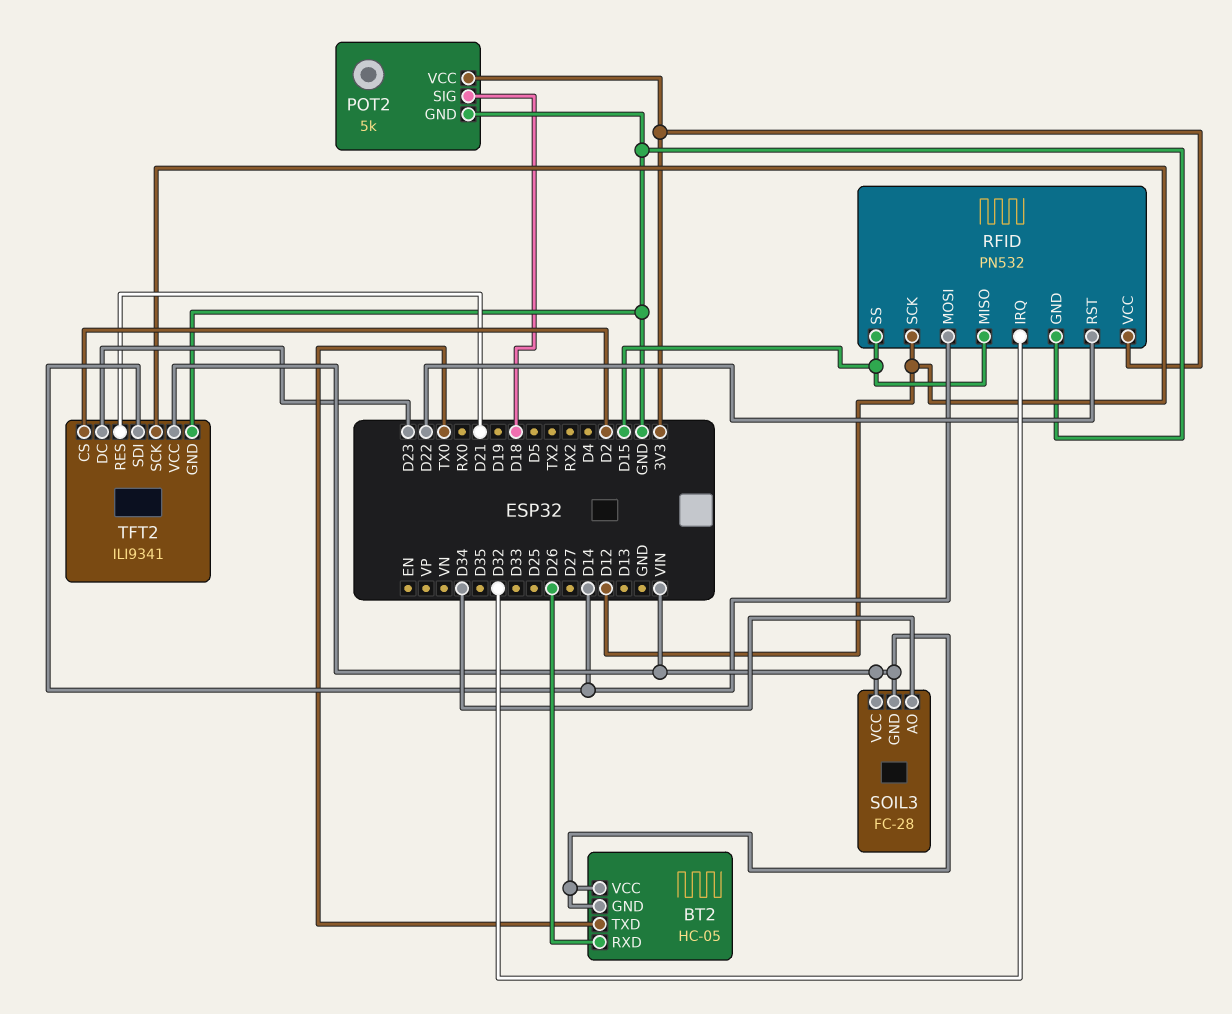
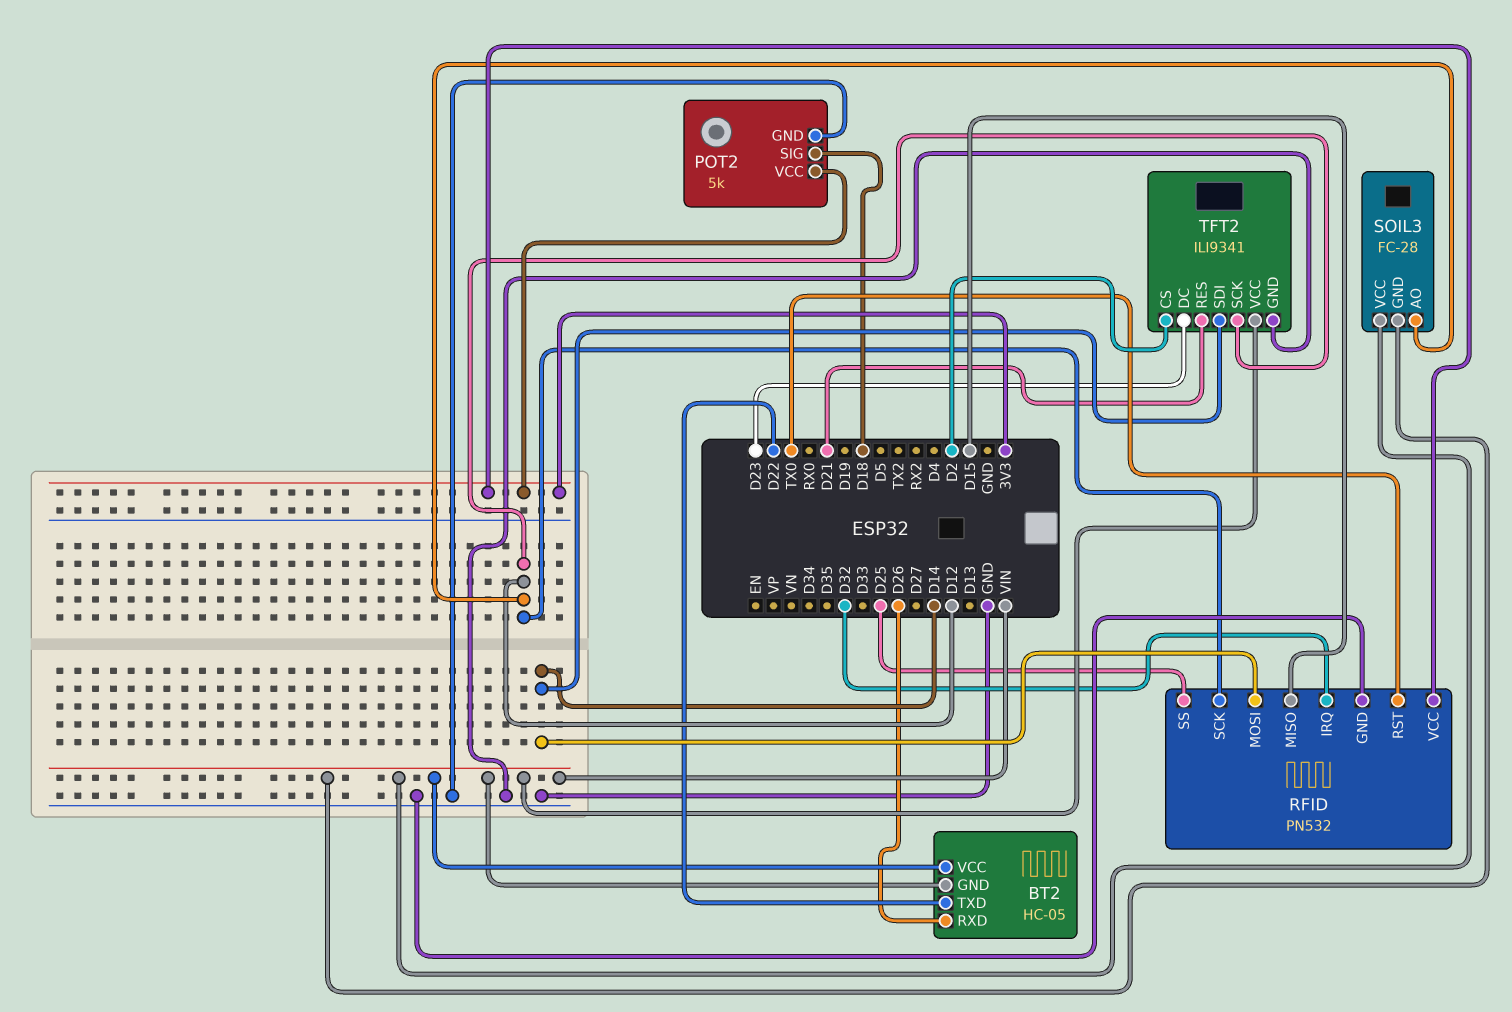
BT2 pin TXD: TX0 -> D22
RFID pin RST: D22 -> TX0
RFID pin SS: D15 -> D25
SOIL3 pin AO: D34 -> D12

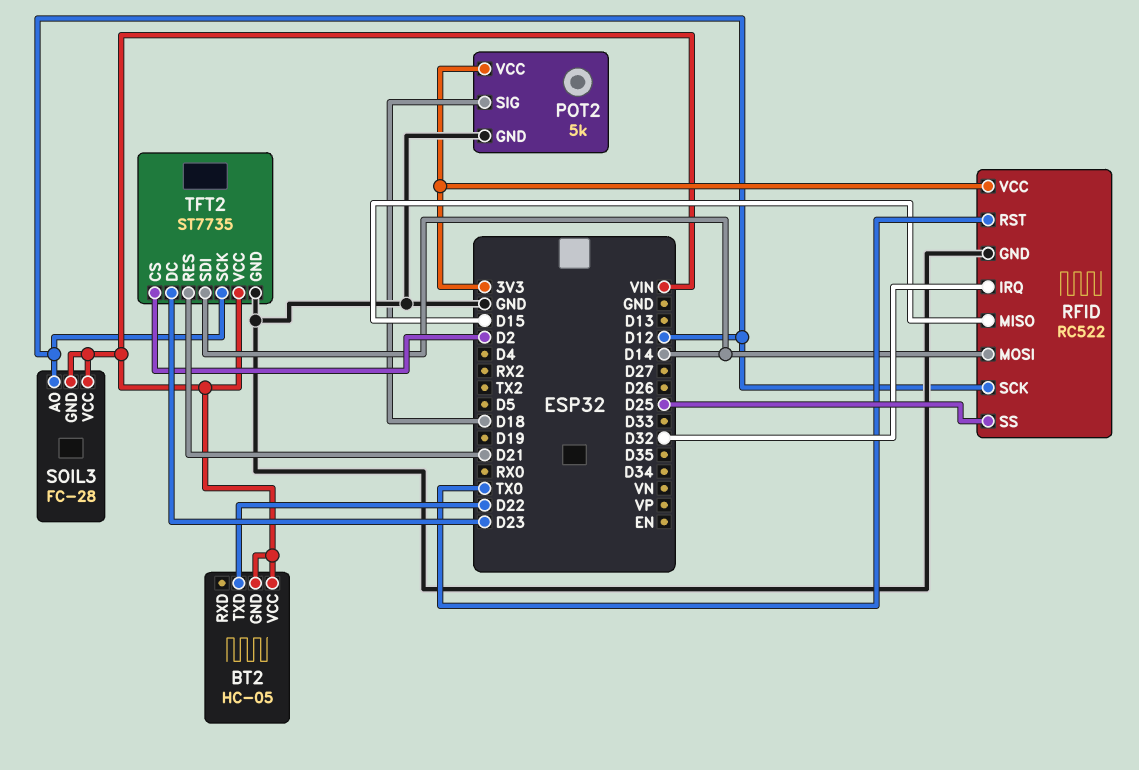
BT2 pin RXD: D26 -> none
RFID: PN532 -> RC522
TFT2: ILI9341 -> ST7735

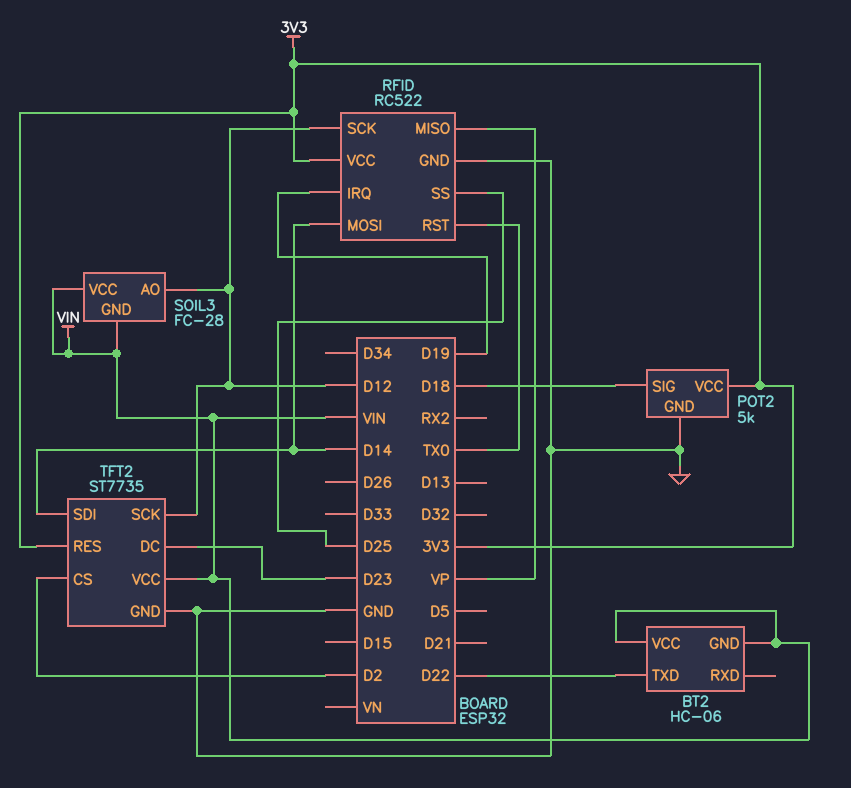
BT2: HC-05 -> HC-06
RFID pin IRQ: D32 -> D19
RFID pin MISO: D15 -> VP
TFT2 pin RES: D21 -> 3V3

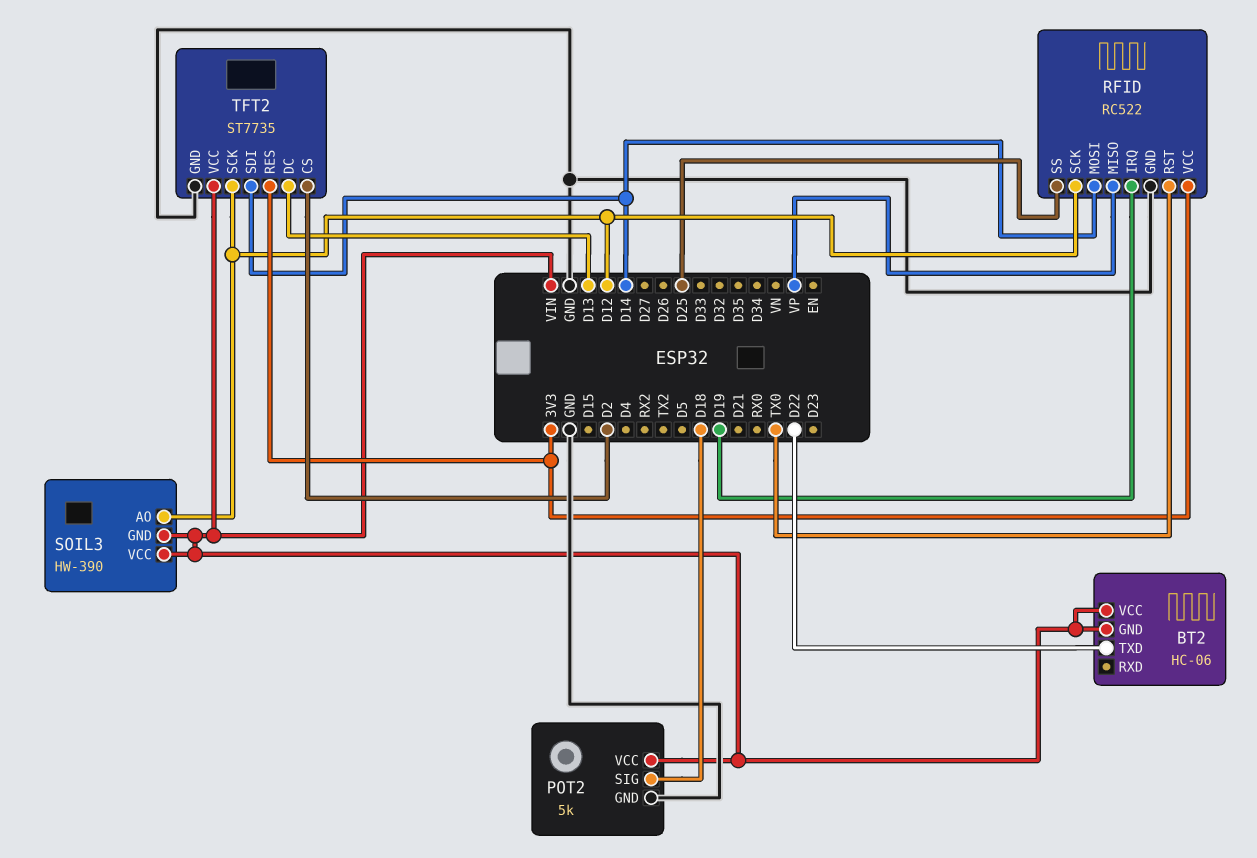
POT2 pin VCC: 3V3 -> VIN
SOIL3: FC-28 -> HW-390
TFT2 pin DC: D23 -> D13

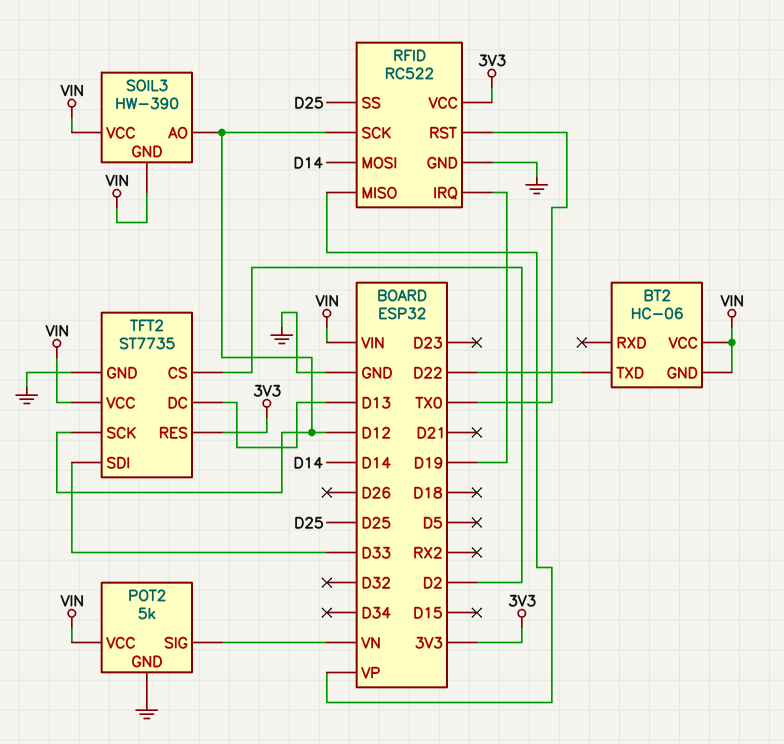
POT2 pin SIG: D18 -> VN
TFT2 pin SDI: D14 -> D33

